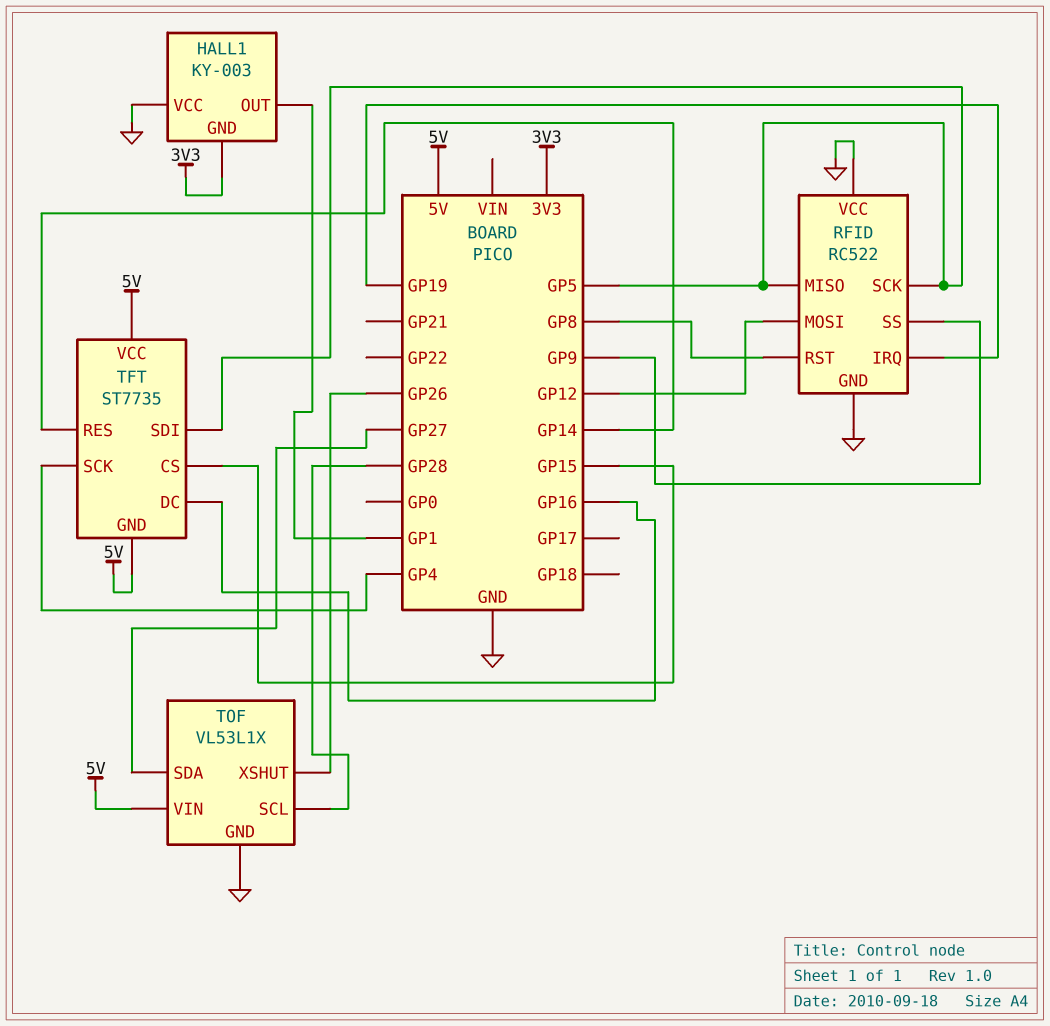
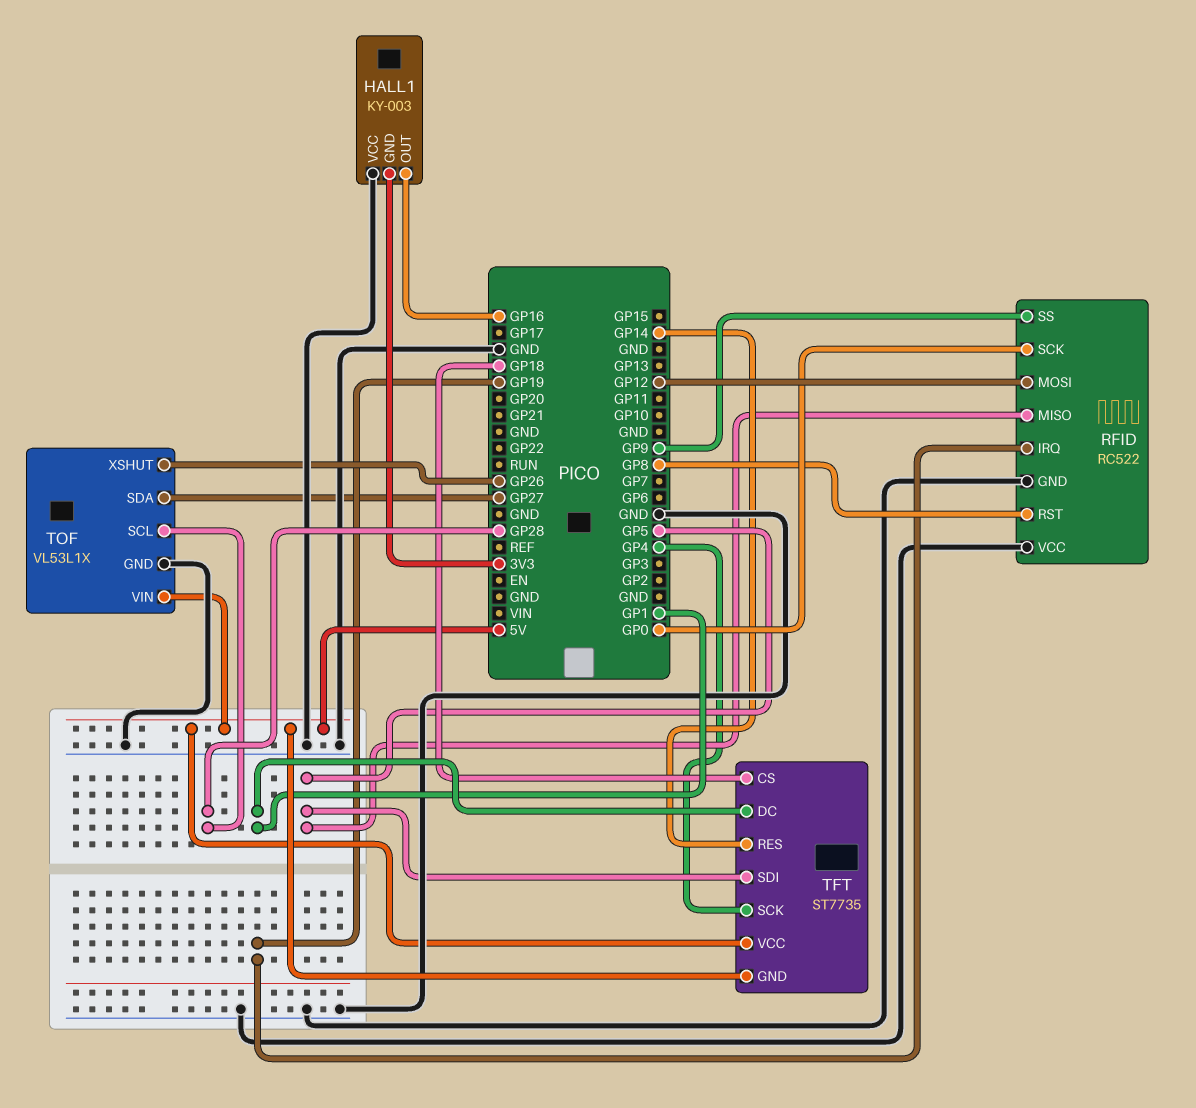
HALL1 pin OUT: GP1 -> GP16
RFID pin SCK: GP5 -> GP0
TFT pin CS: GP15 -> GP18
TFT pin DC: GP16 -> GP1

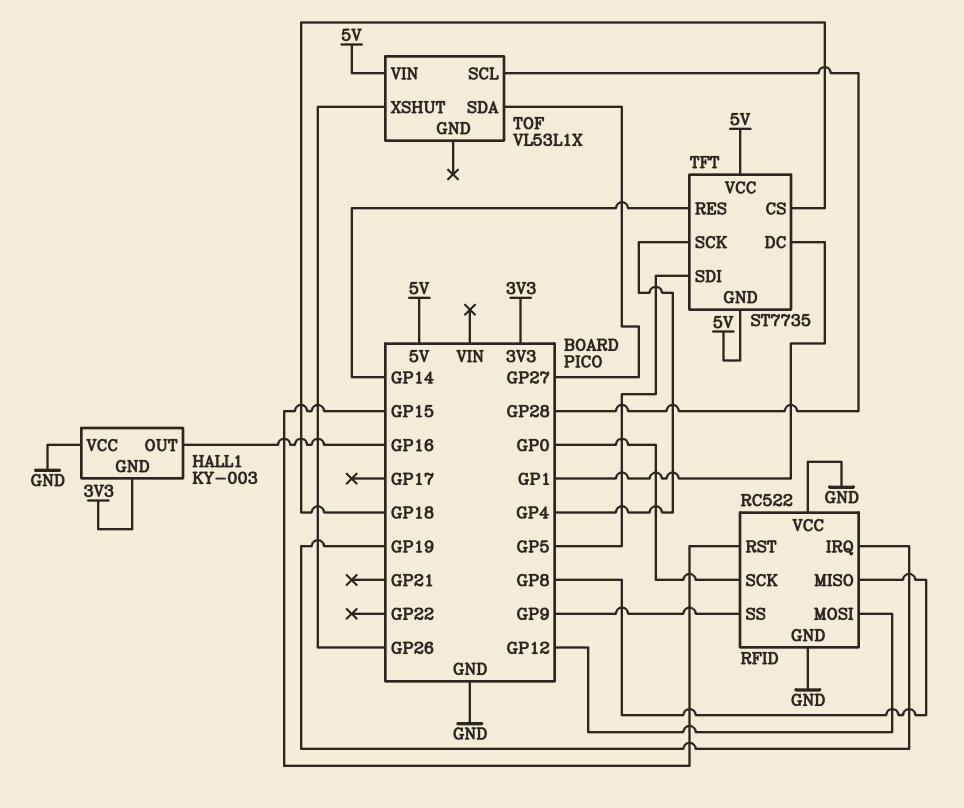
RFID pin MISO: GP5 -> GP8
RFID pin RST: GP8 -> GP15
TOF pin GND: GND -> none

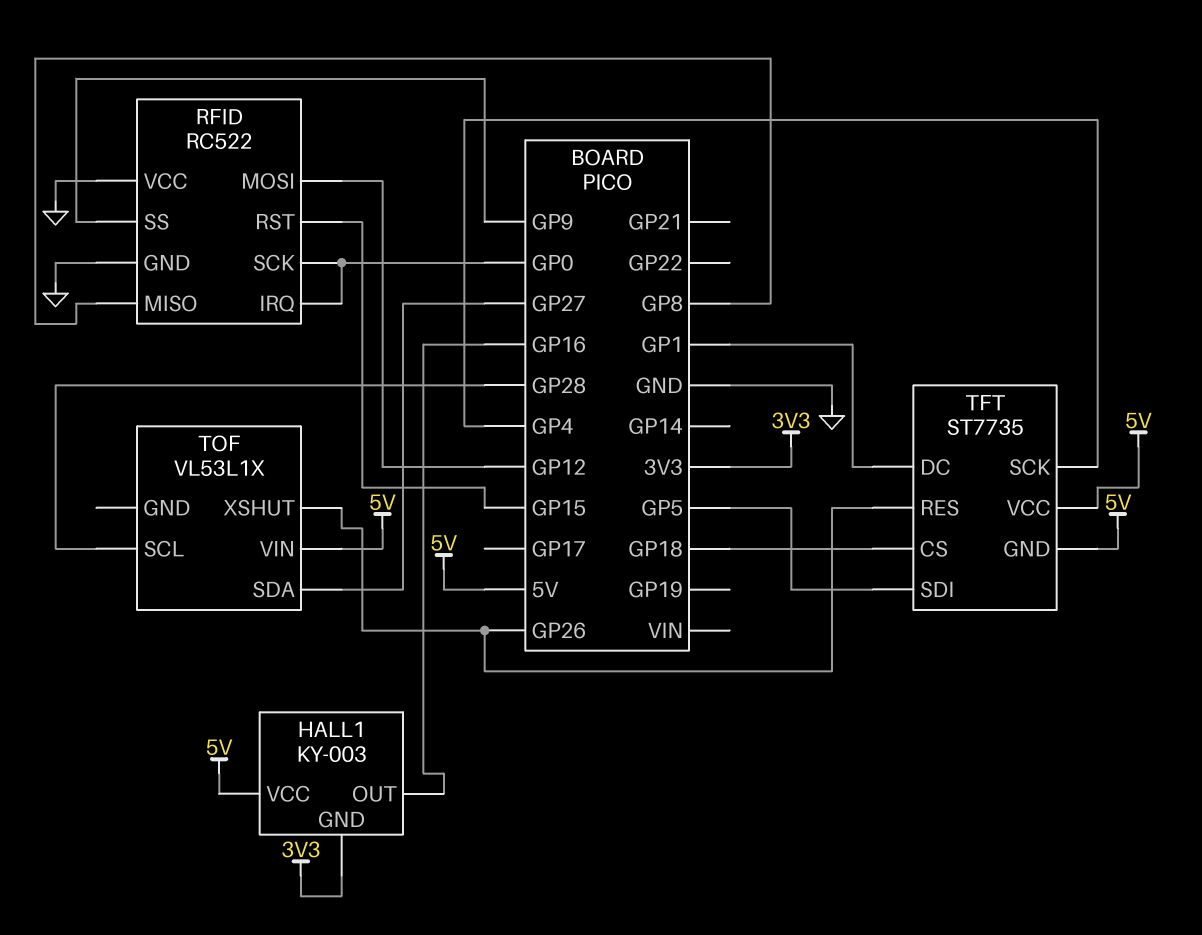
HALL1 pin VCC: GND -> 5V
RFID pin IRQ: GP19 -> GP0
TFT pin RES: GP14 -> GP26

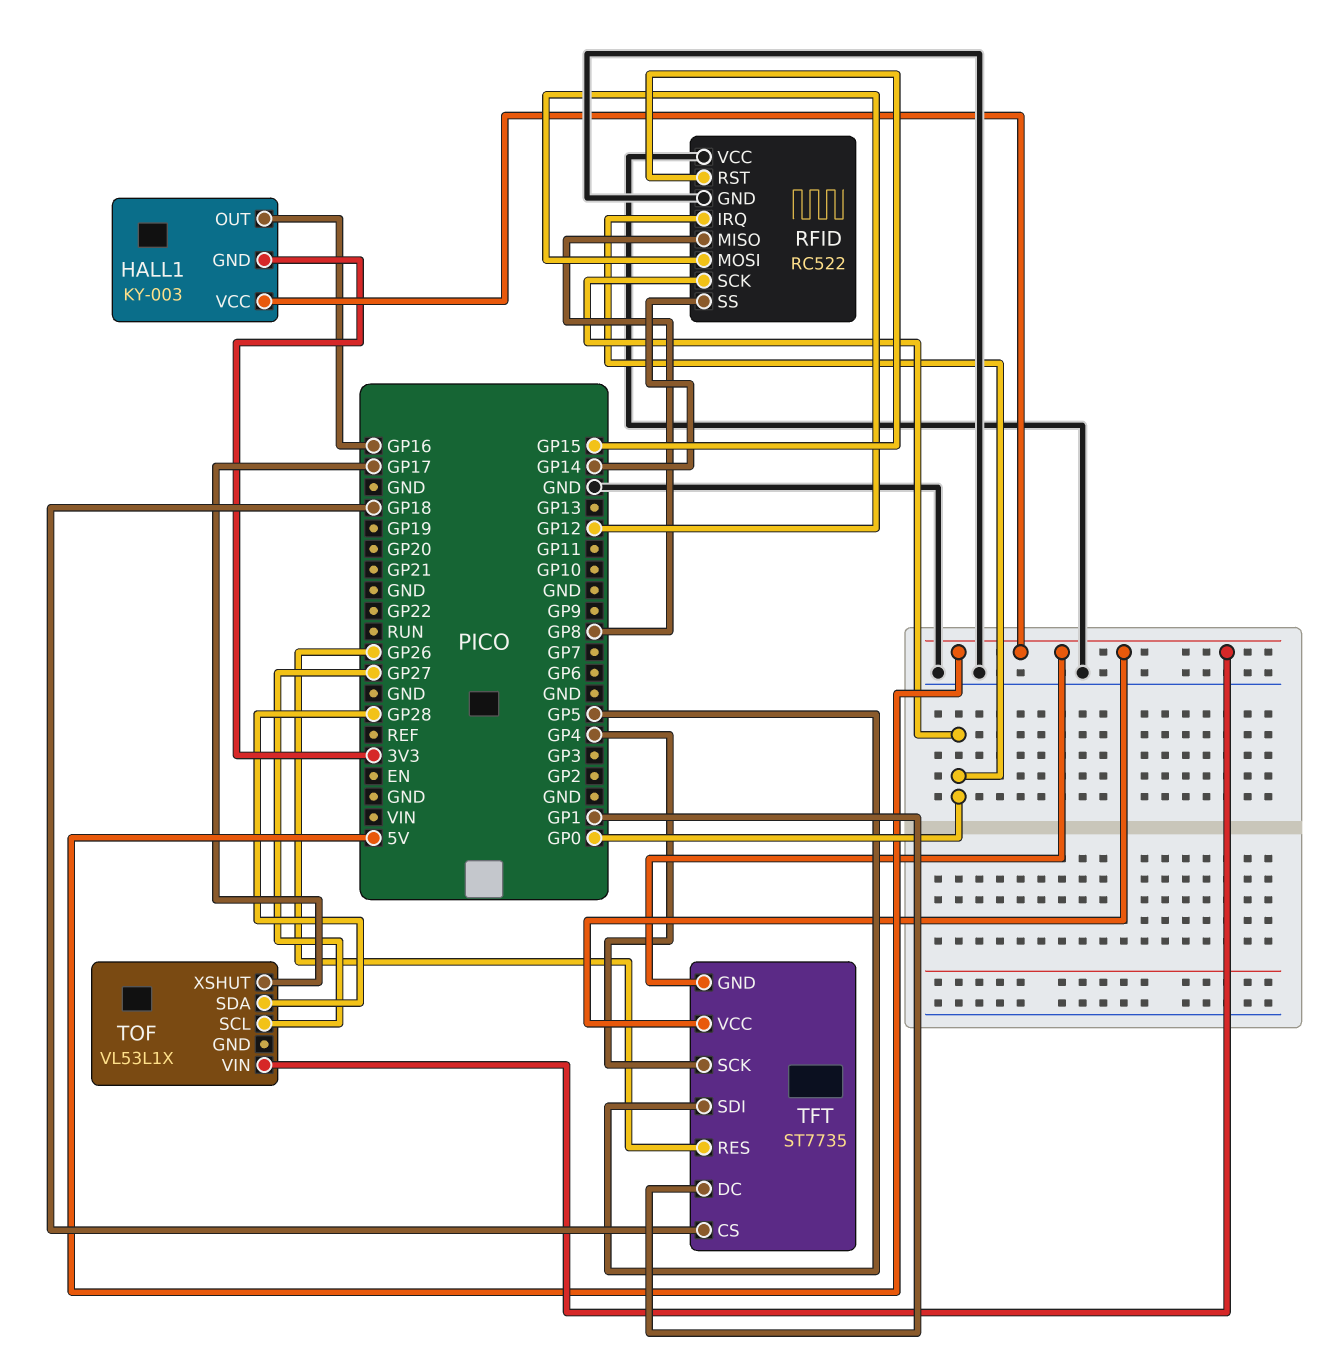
RFID pin SS: GP9 -> GP14
TOF pin SCL: GP28 -> GP27
TOF pin SDA: GP27 -> GP28
TOF pin XSHUT: GP26 -> GP17

